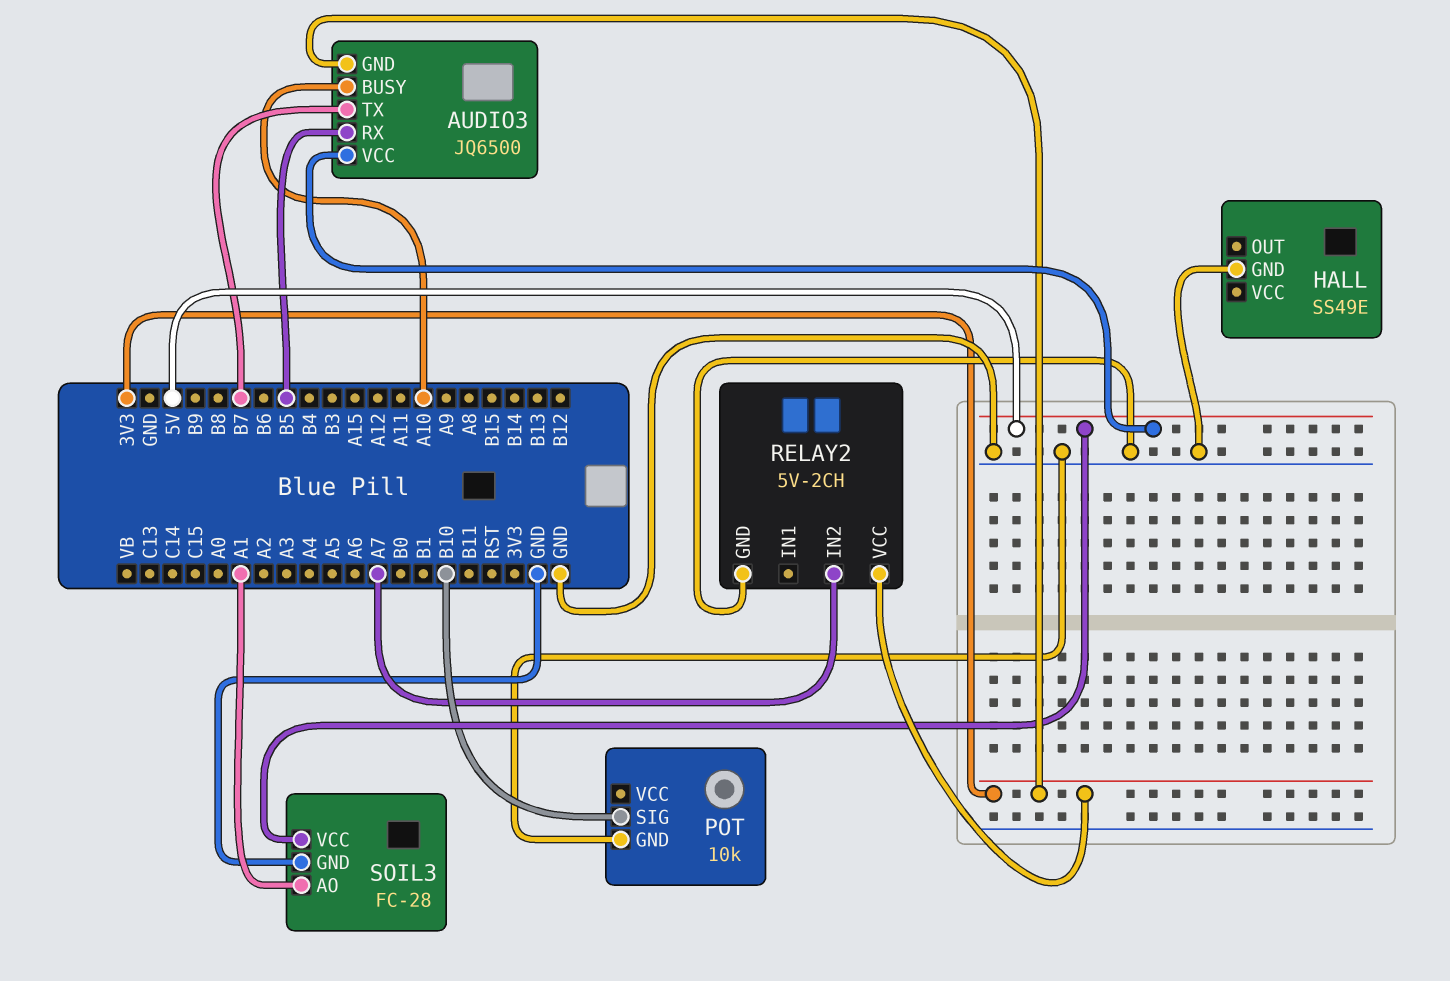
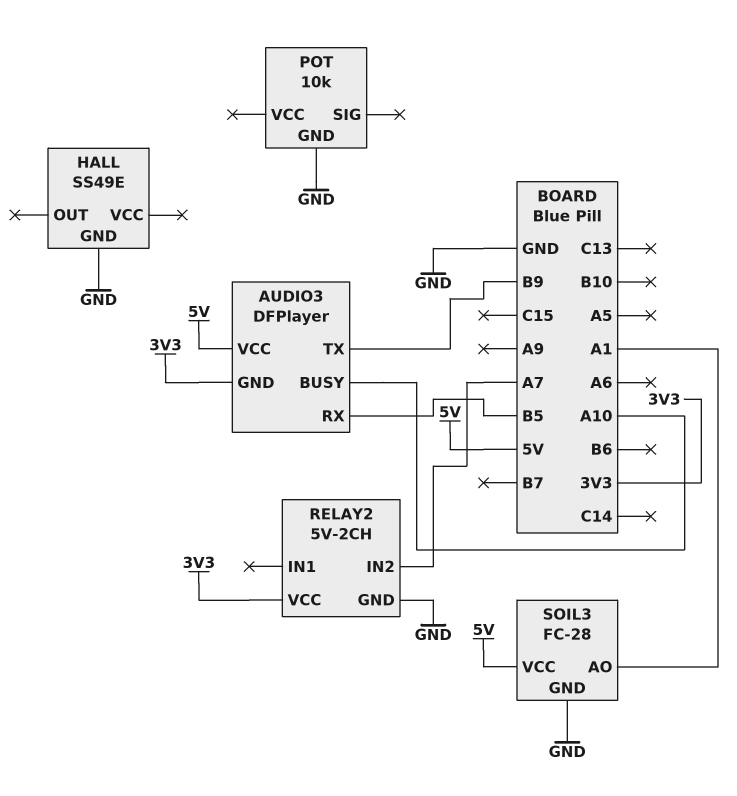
AUDIO3: JQ6500 -> DFPlayer
AUDIO3 pin TX: B7 -> B9
POT pin SIG: B10 -> none

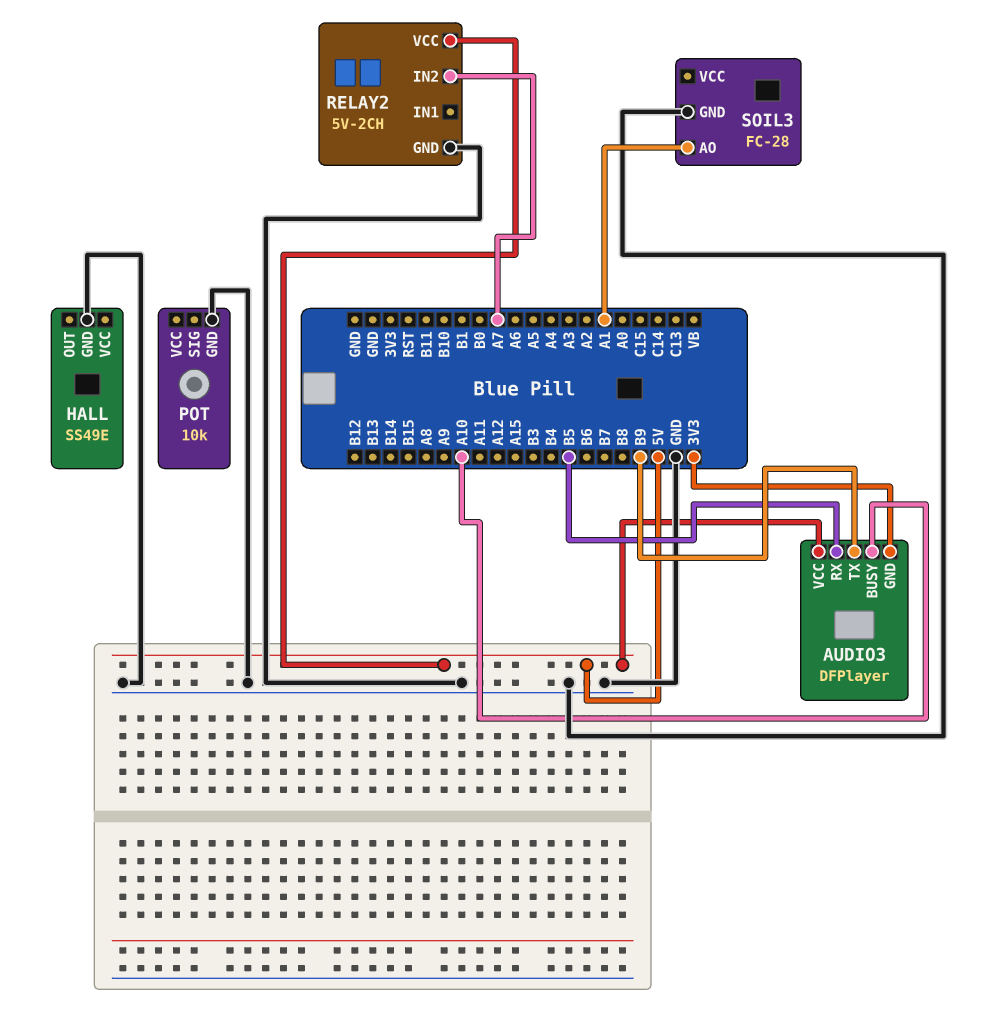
RELAY2 pin VCC: 3V3 -> 5V
SOIL3 pin VCC: 5V -> none

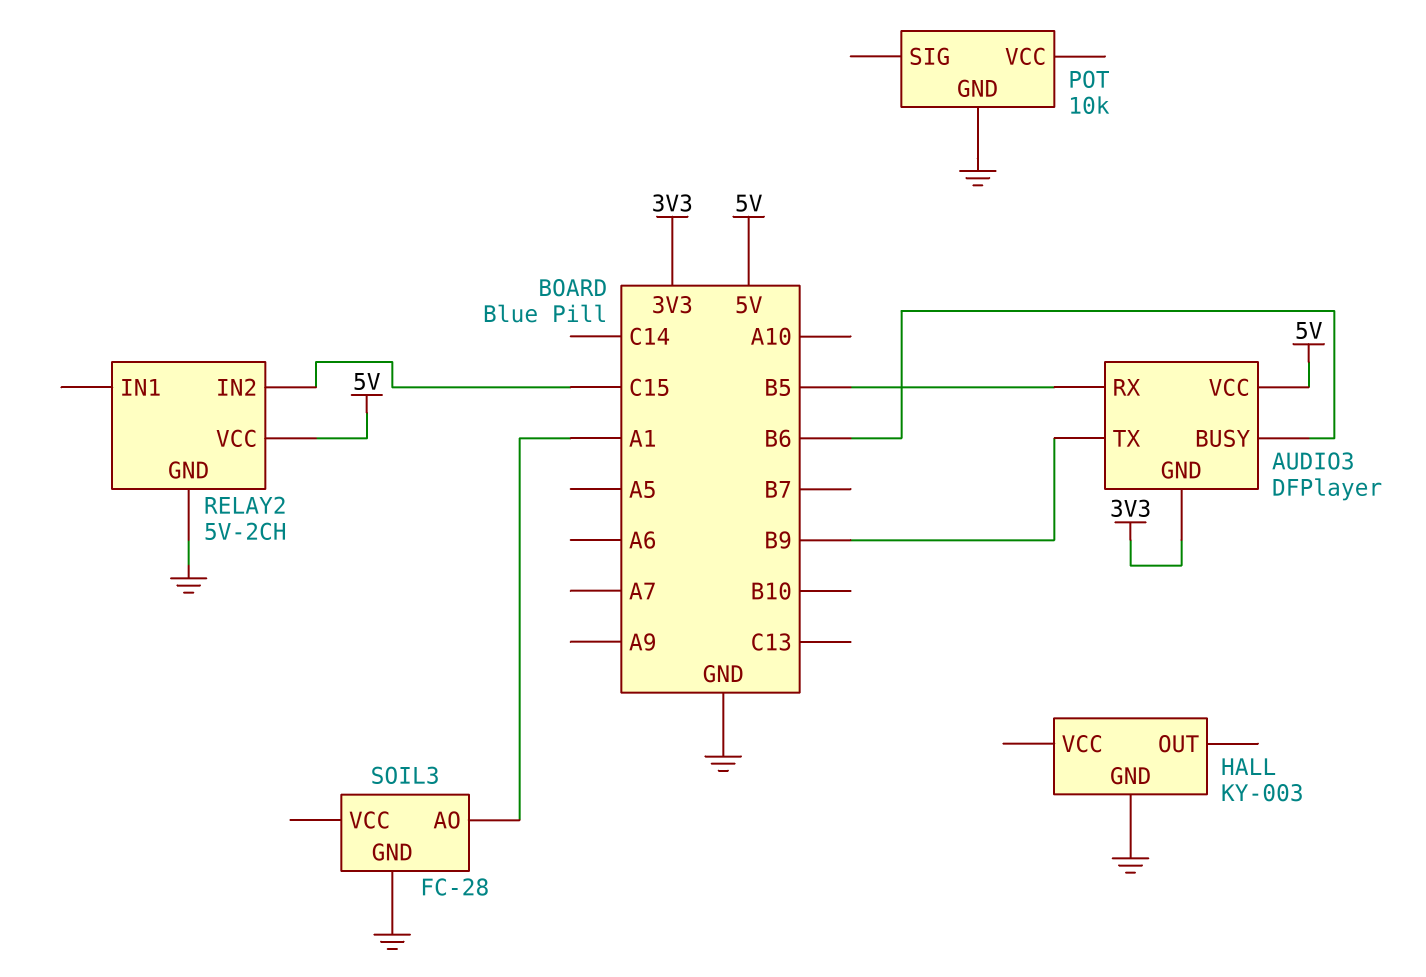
AUDIO3 pin BUSY: A10 -> B6
HALL: SS49E -> KY-003
RELAY2 pin IN2: A7 -> C15

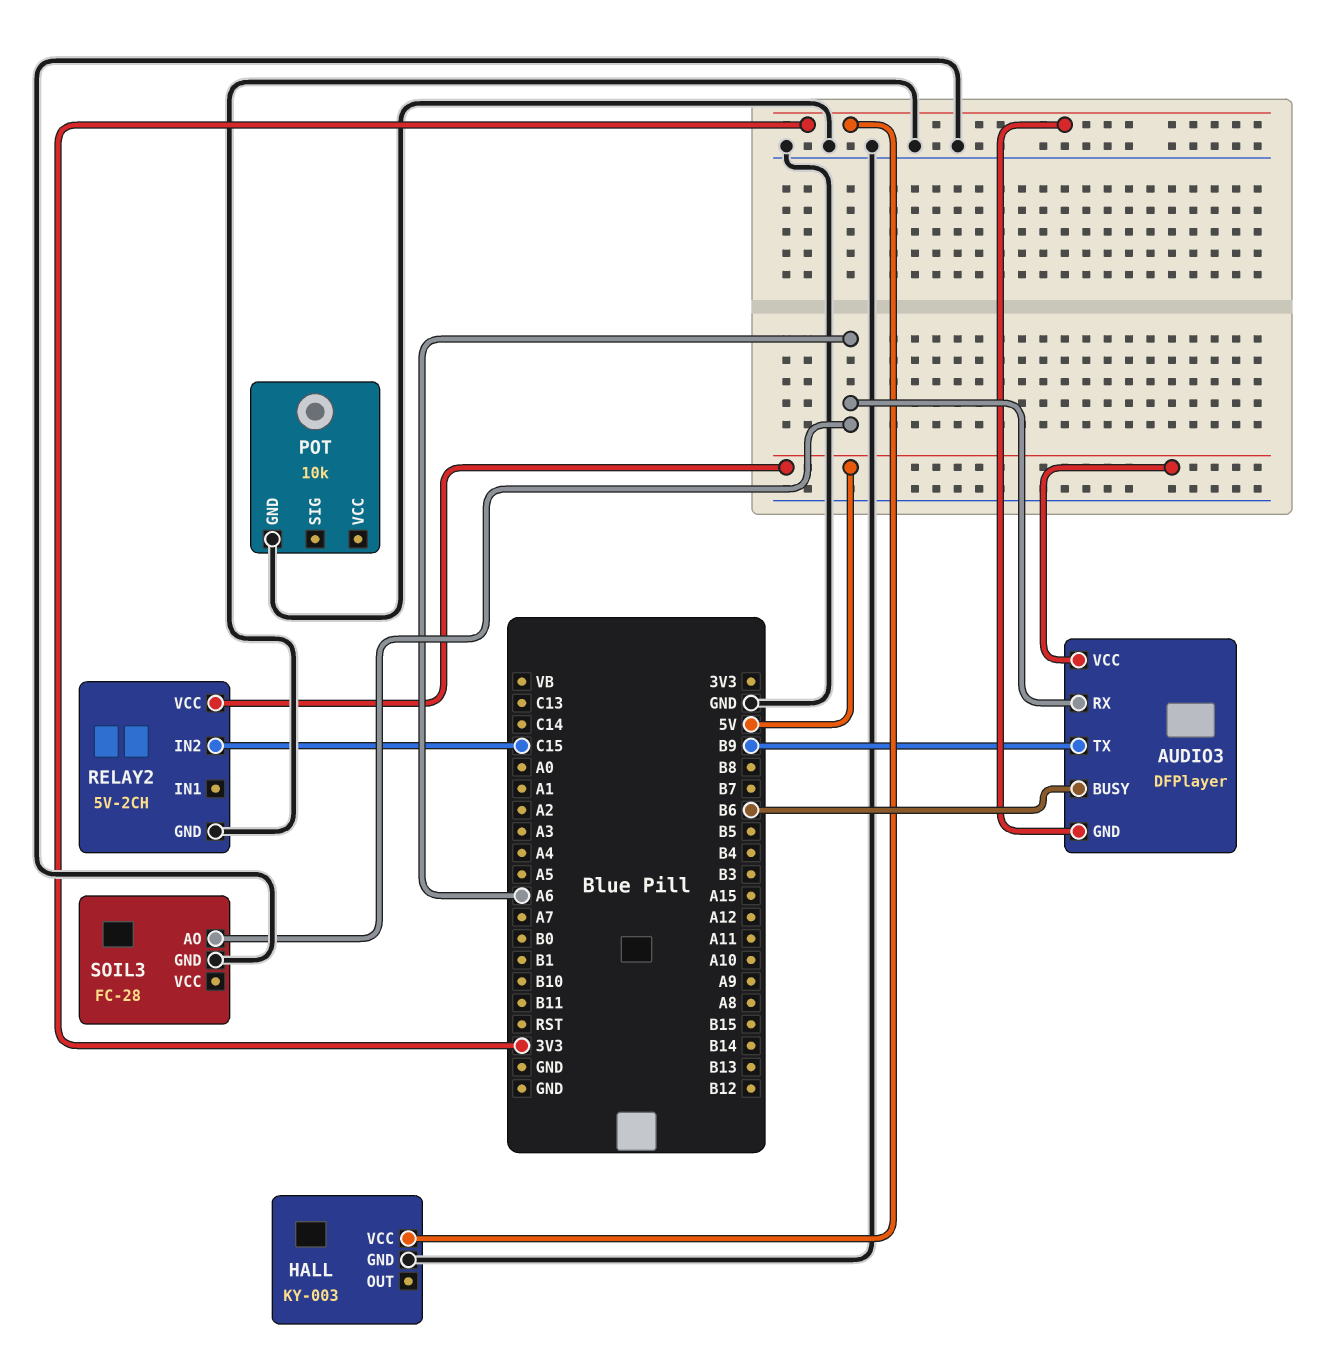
AUDIO3 pin RX: B5 -> A6
HALL pin VCC: none -> 3V3
SOIL3 pin AO: A1 -> A6

